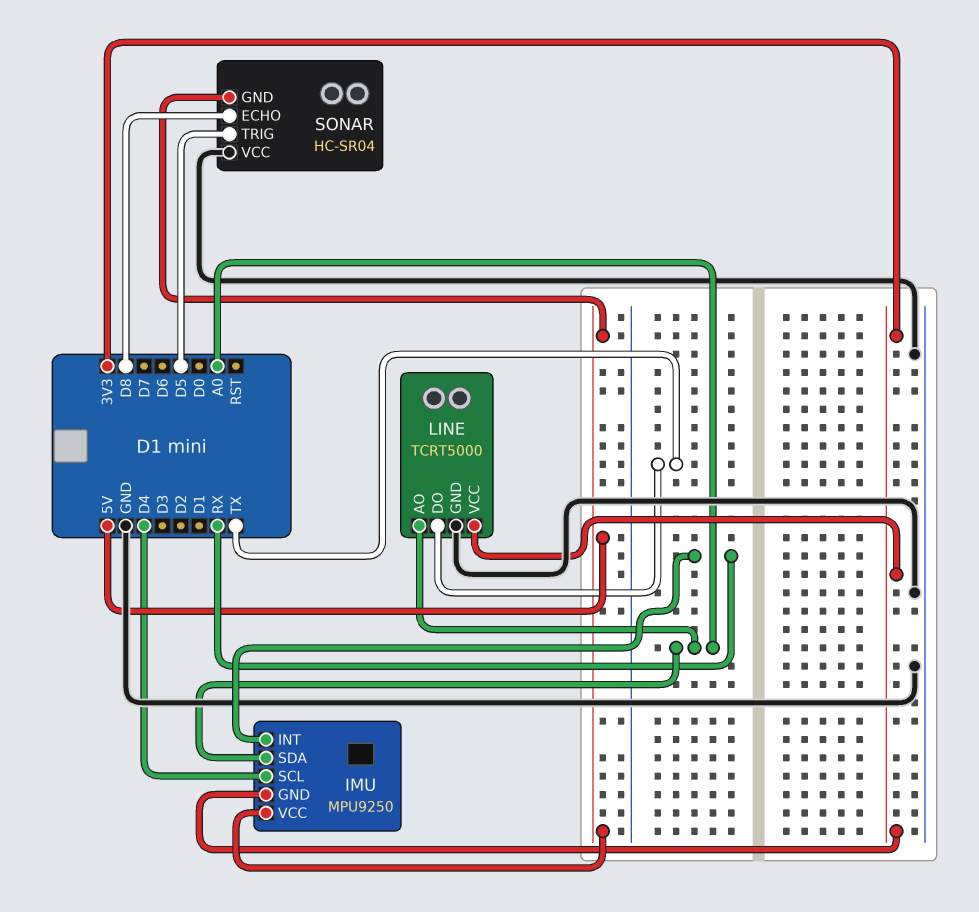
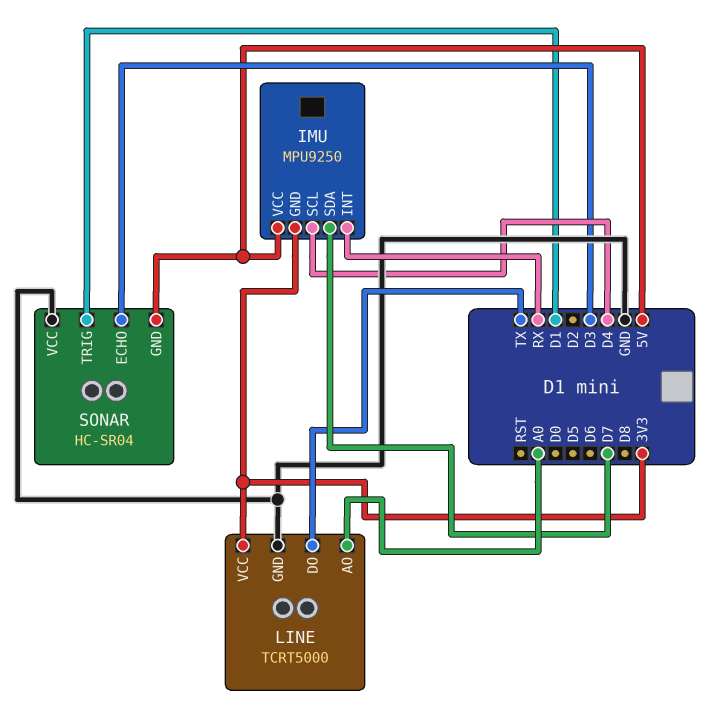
IMU pin SDA: A0 -> D7
SONAR pin ECHO: D8 -> D3
SONAR pin TRIG: D5 -> D1

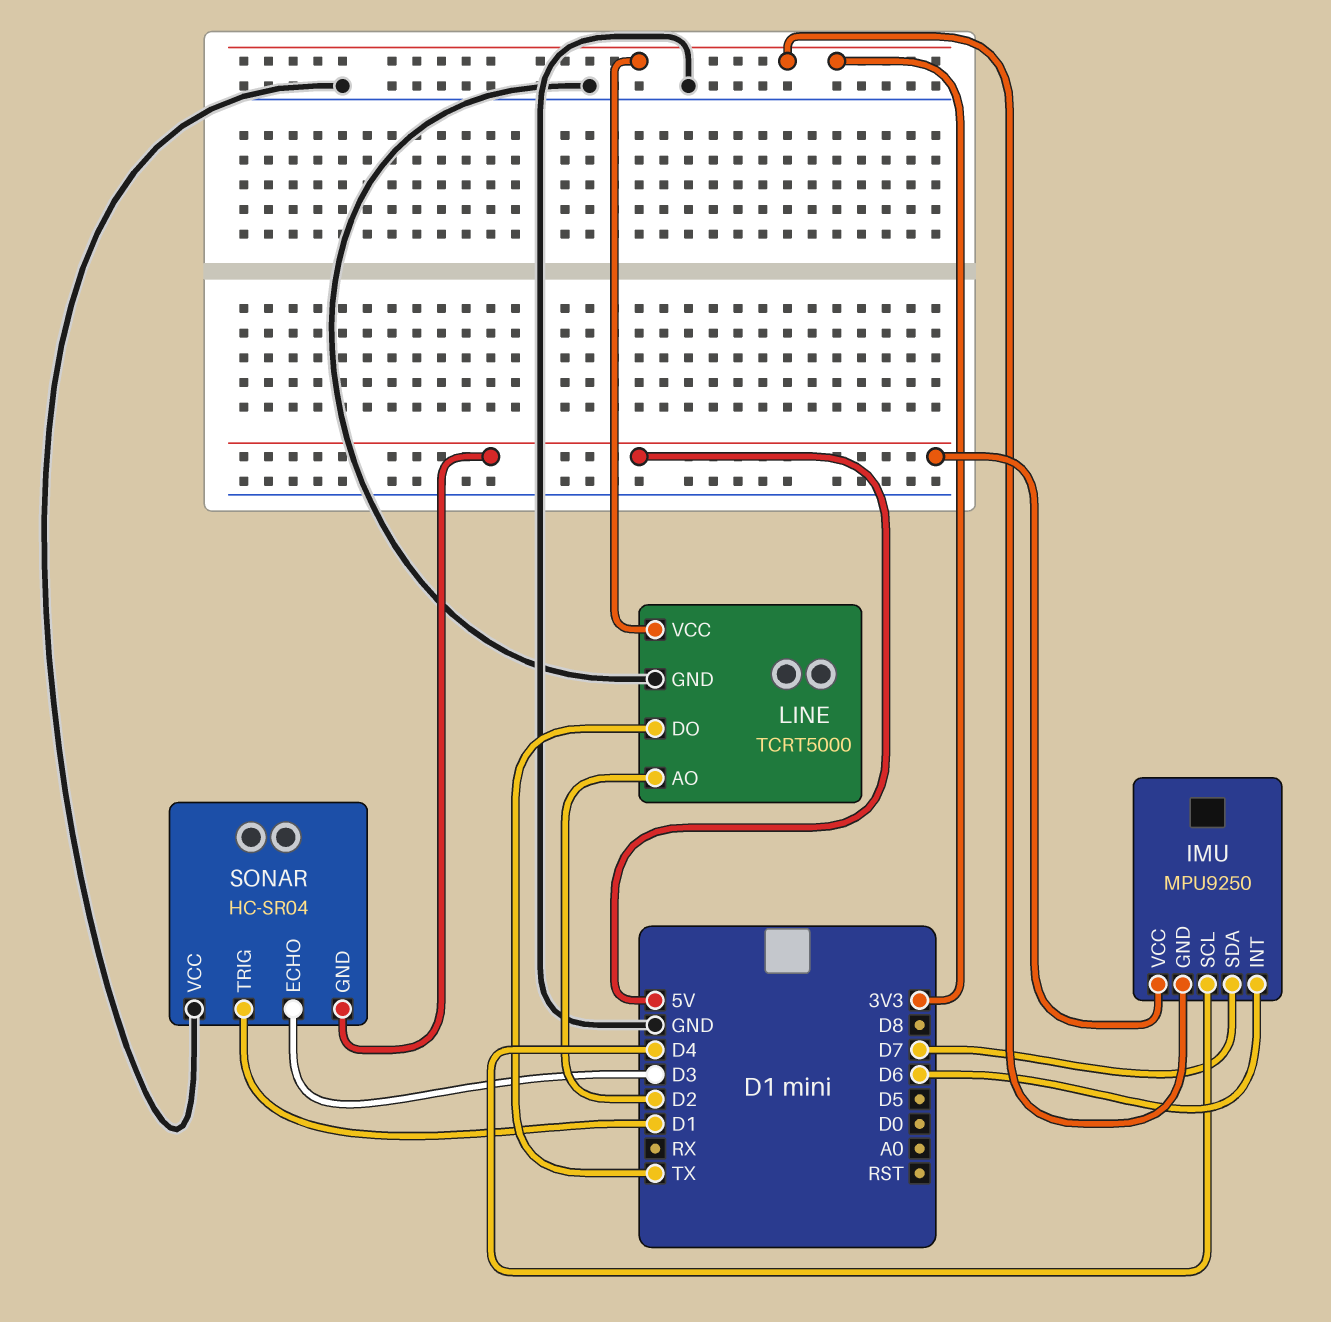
IMU pin INT: RX -> D6
LINE pin AO: A0 -> D2

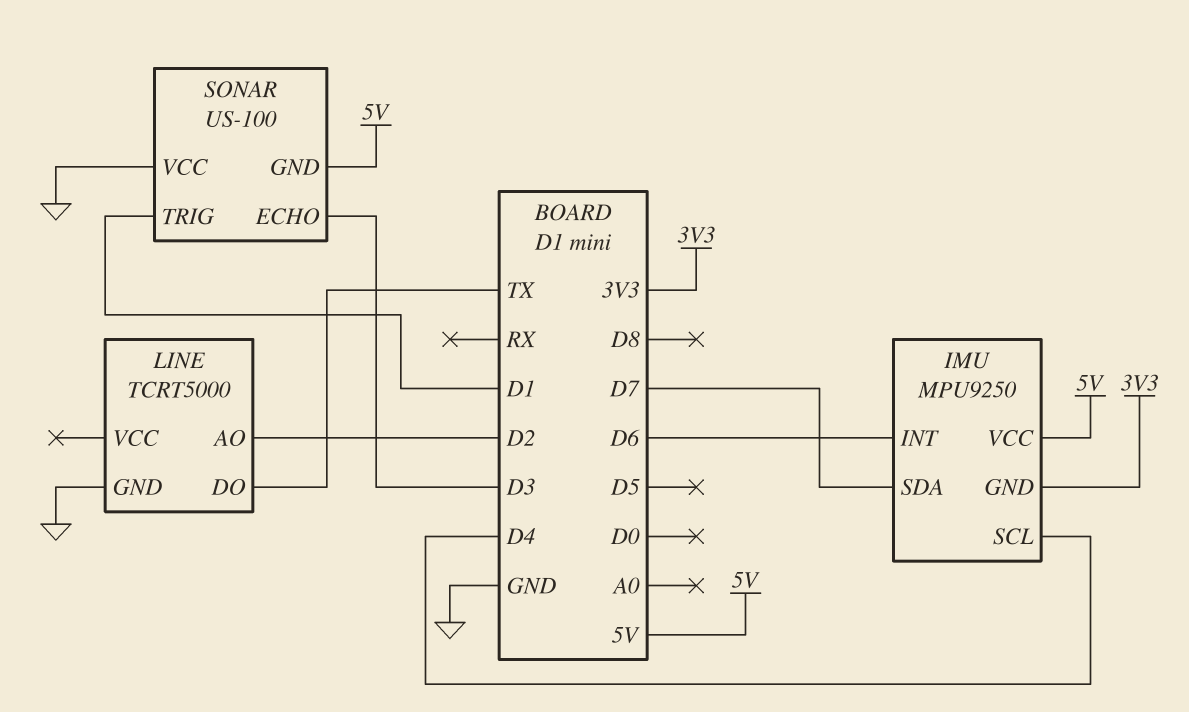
LINE pin VCC: 3V3 -> none
SONAR: HC-SR04 -> US-100

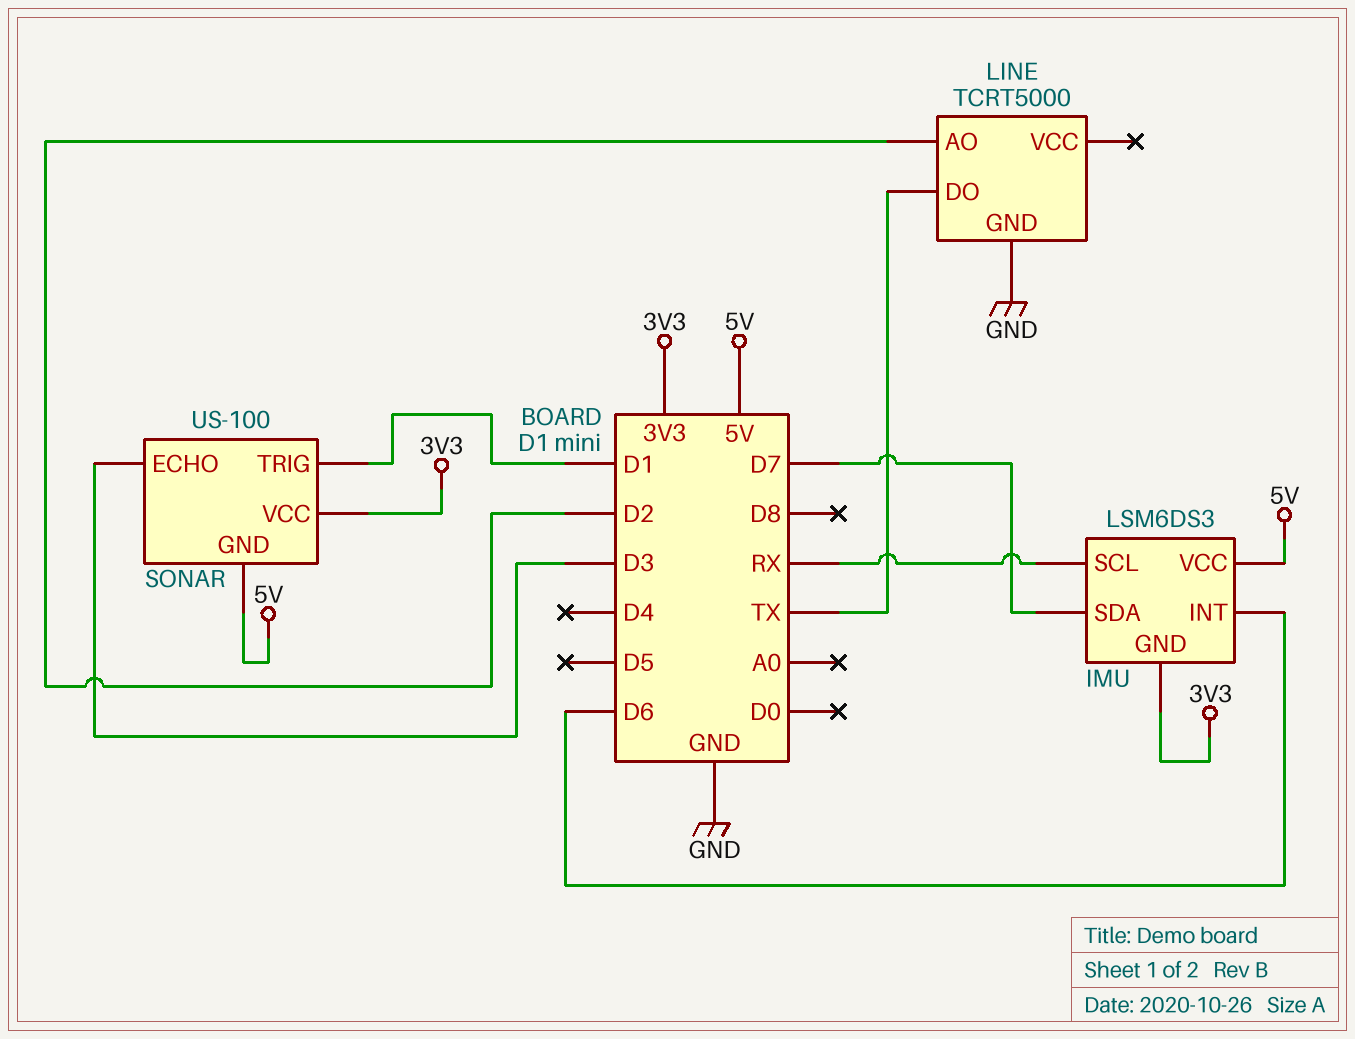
IMU: MPU9250 -> LSM6DS3
IMU pin SCL: D4 -> RX
SONAR pin VCC: GND -> 3V3

